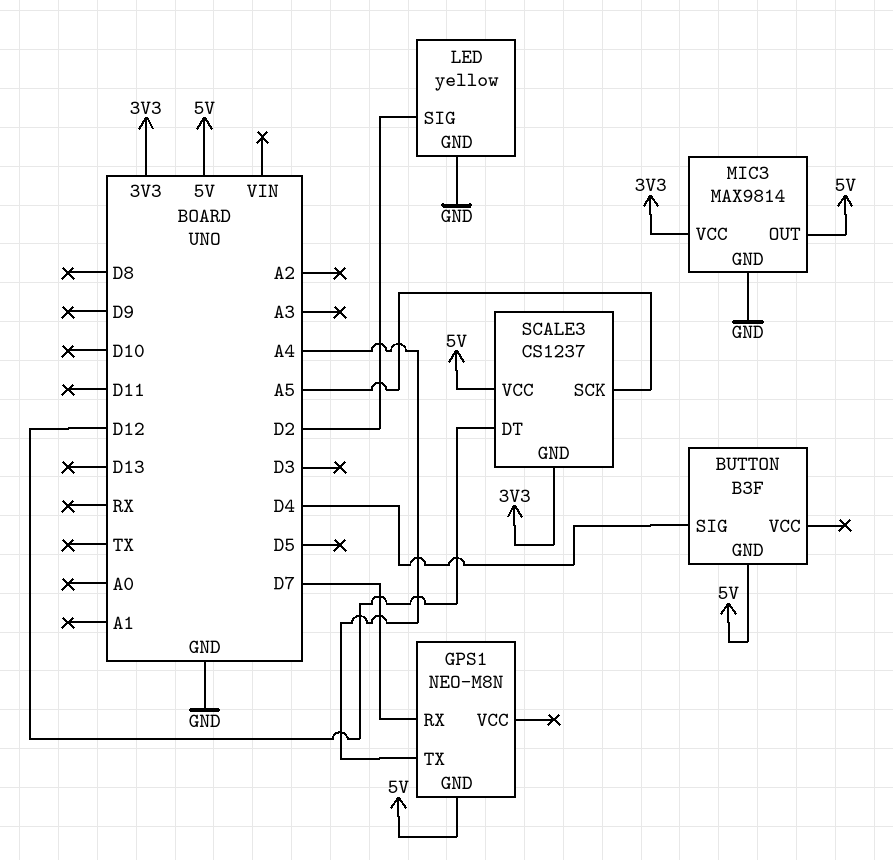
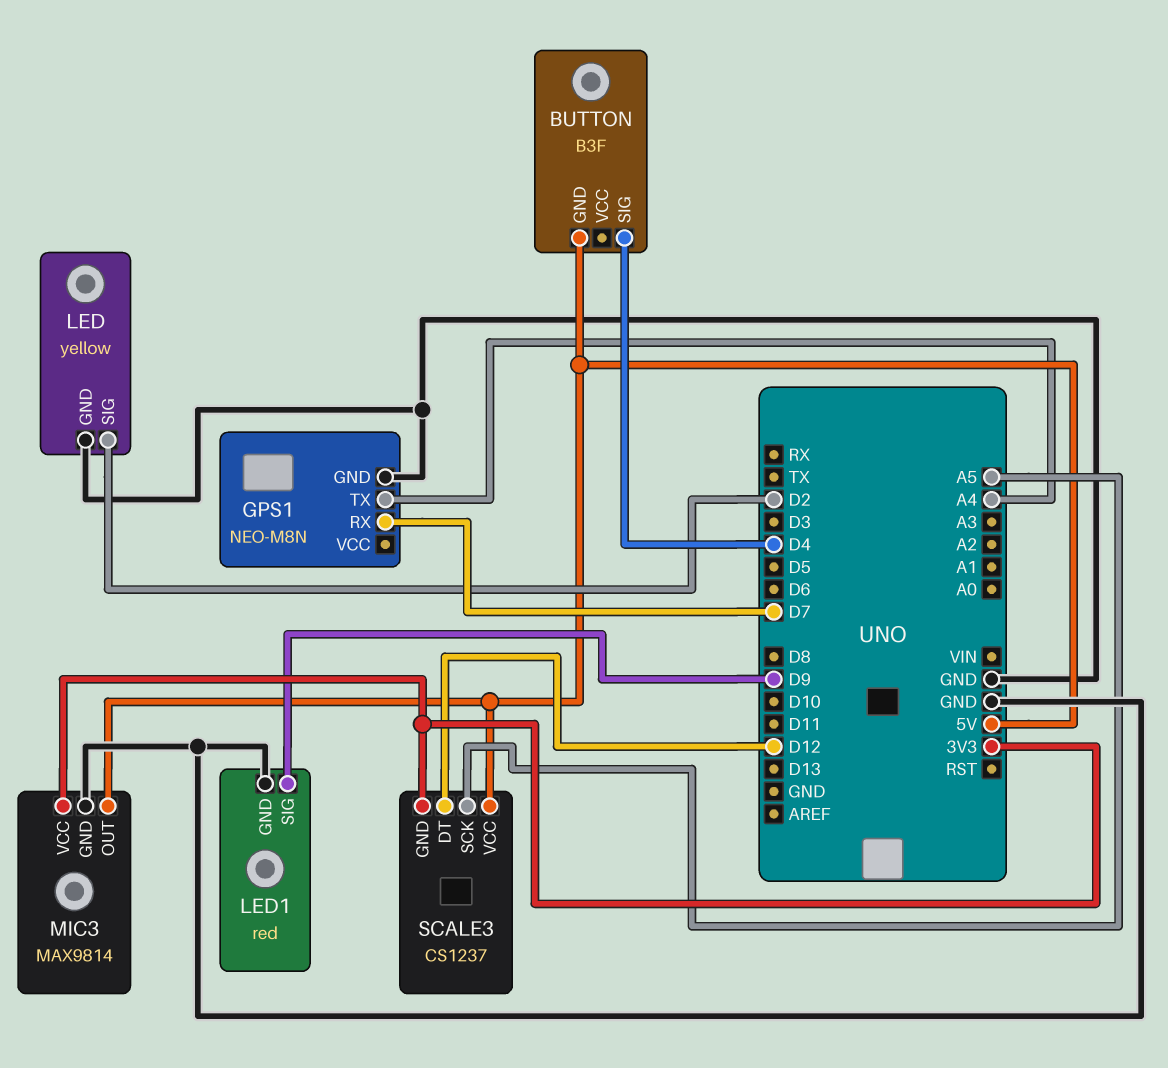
GPS1 pin GND: 5V -> GND
LED1: none -> red
LED1 pin GND: none -> GND
LED1 pin SIG: none -> D9

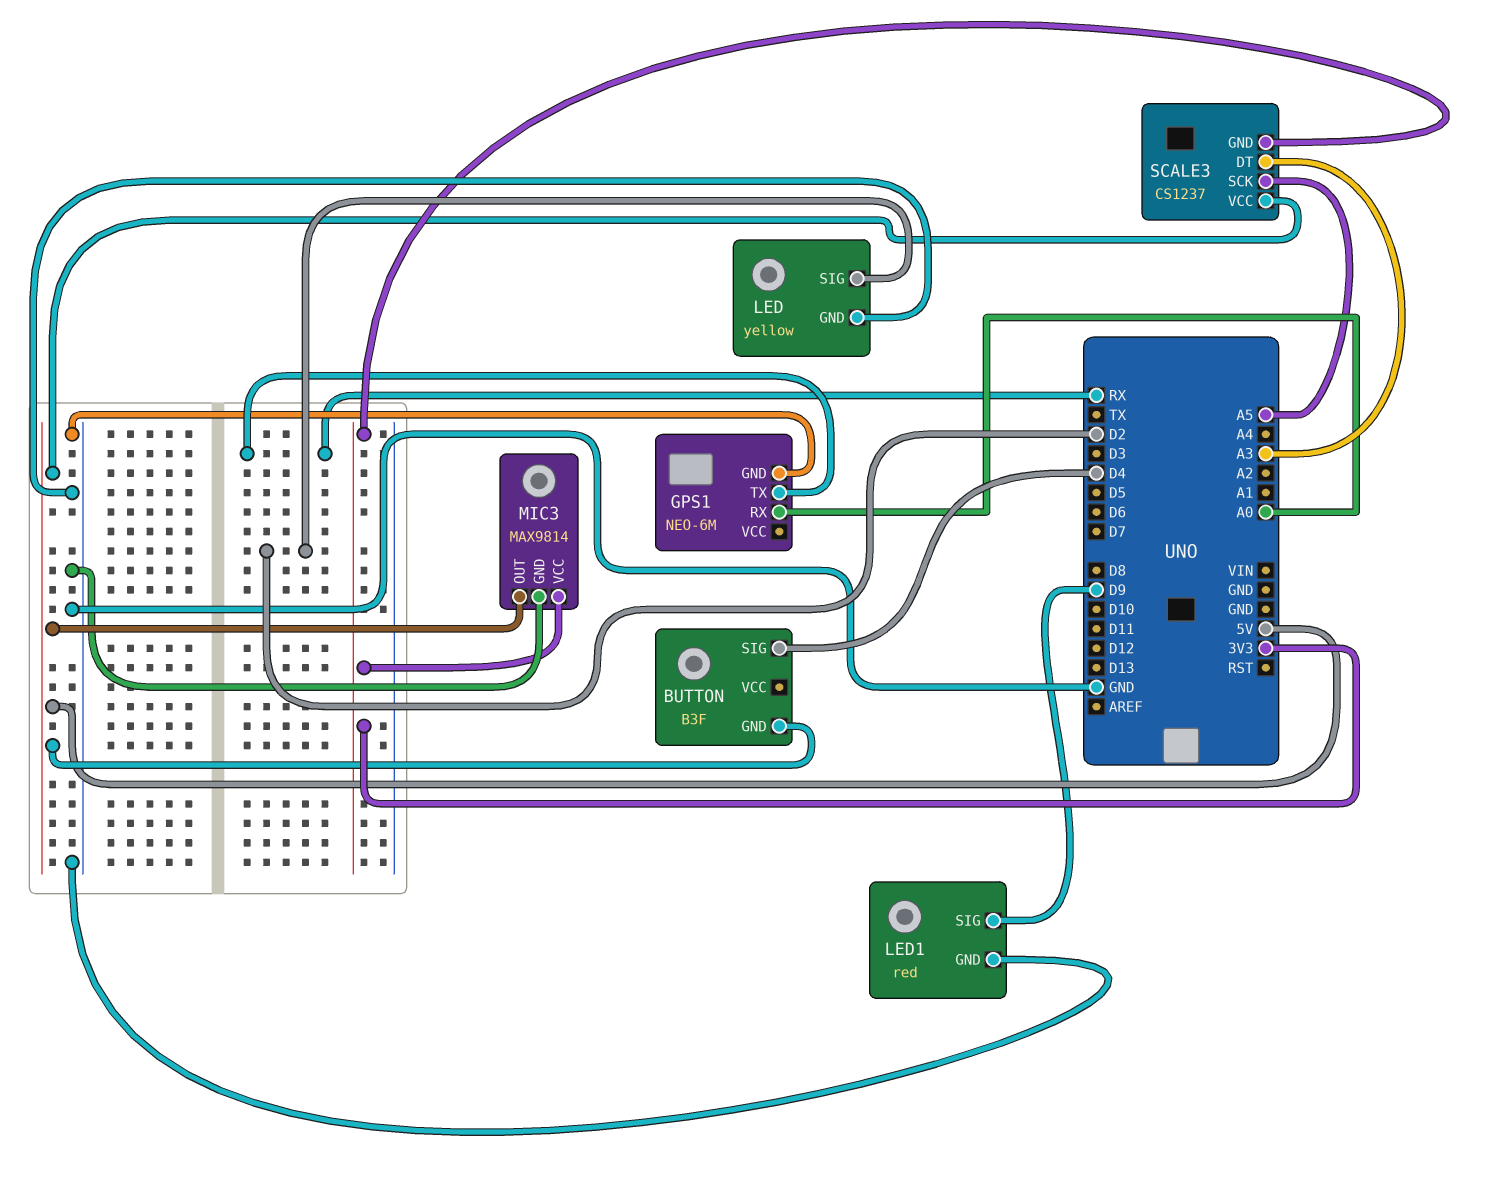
GPS1: NEO-M8N -> NEO-6M
GPS1 pin RX: D7 -> A0
GPS1 pin TX: A4 -> RX
SCALE3 pin DT: D12 -> A3

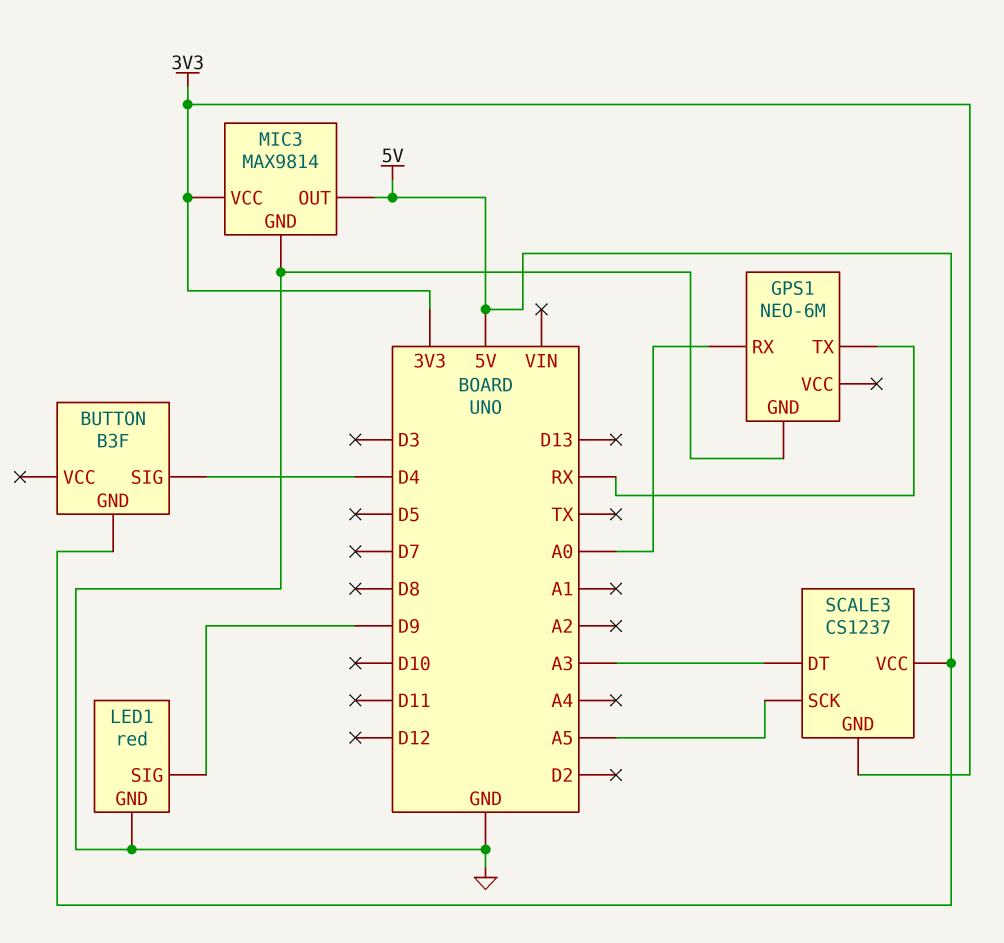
LED: yellow -> none
LED pin GND: GND -> none
LED pin SIG: D2 -> none

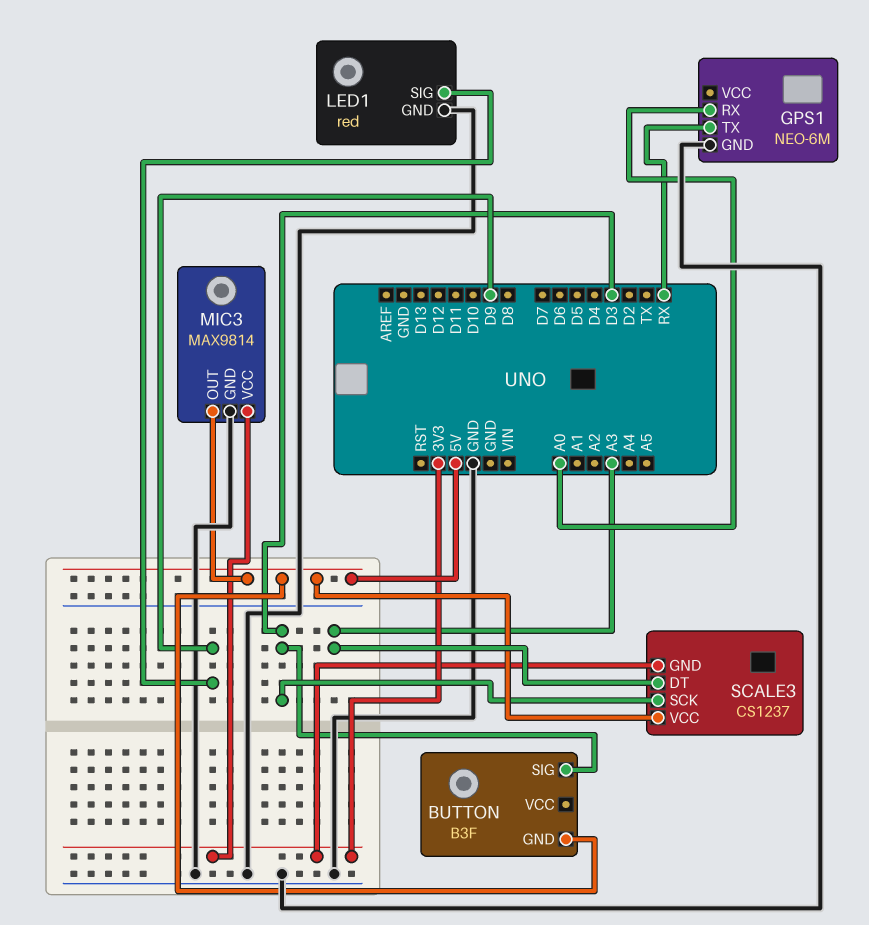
BUTTON pin SIG: D4 -> D3
SCALE3 pin SCK: A5 -> D3

